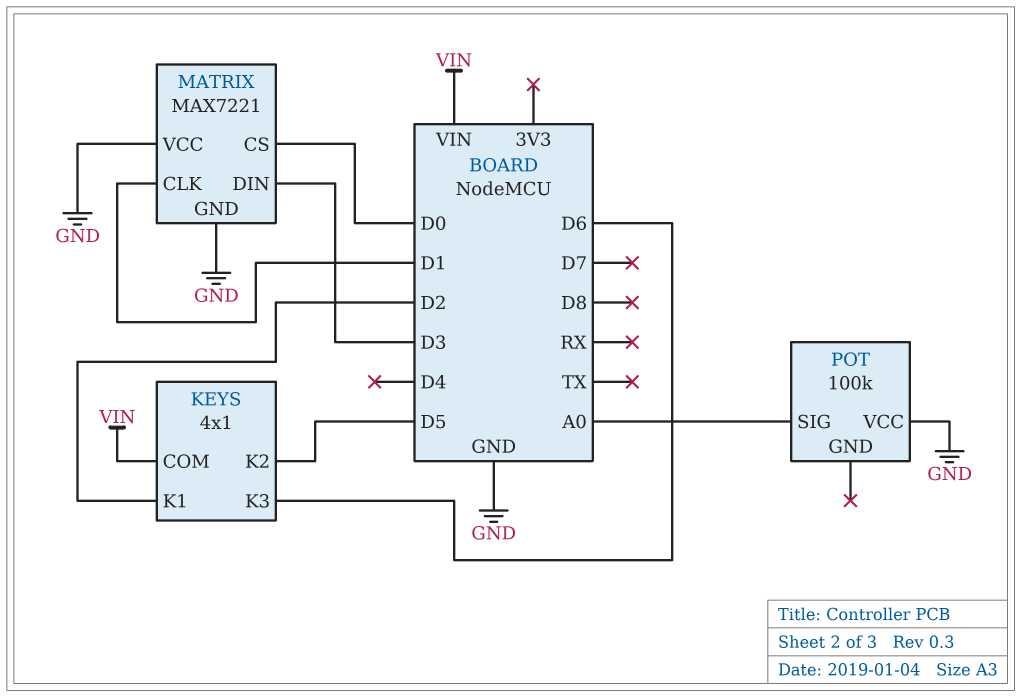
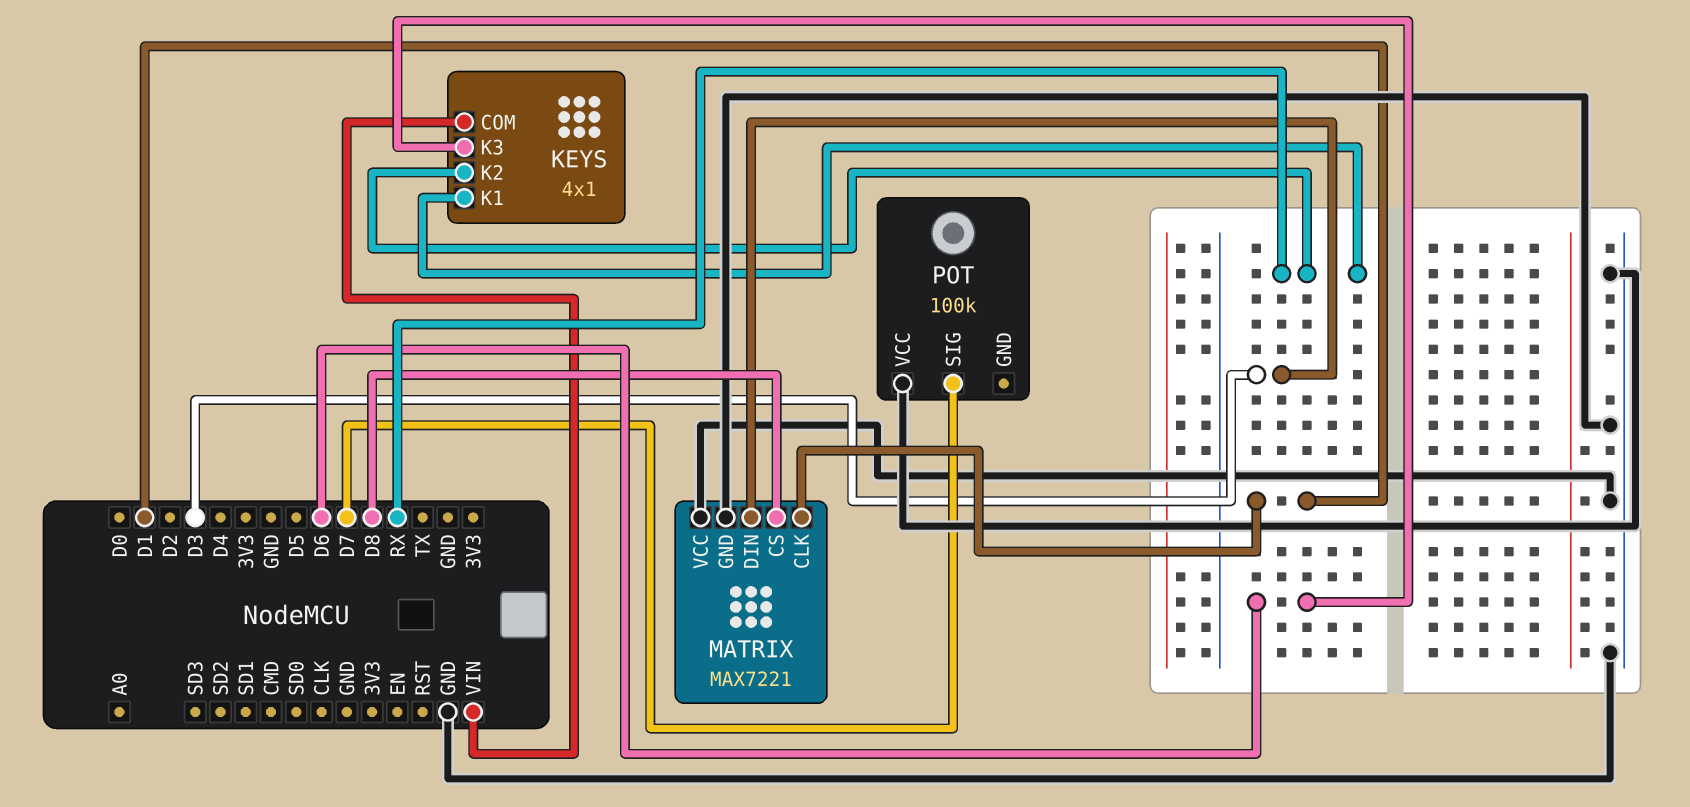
KEYS pin K1: D2 -> RX
KEYS pin K2: D5 -> RX
MATRIX pin CS: D0 -> D8
POT pin SIG: A0 -> D7

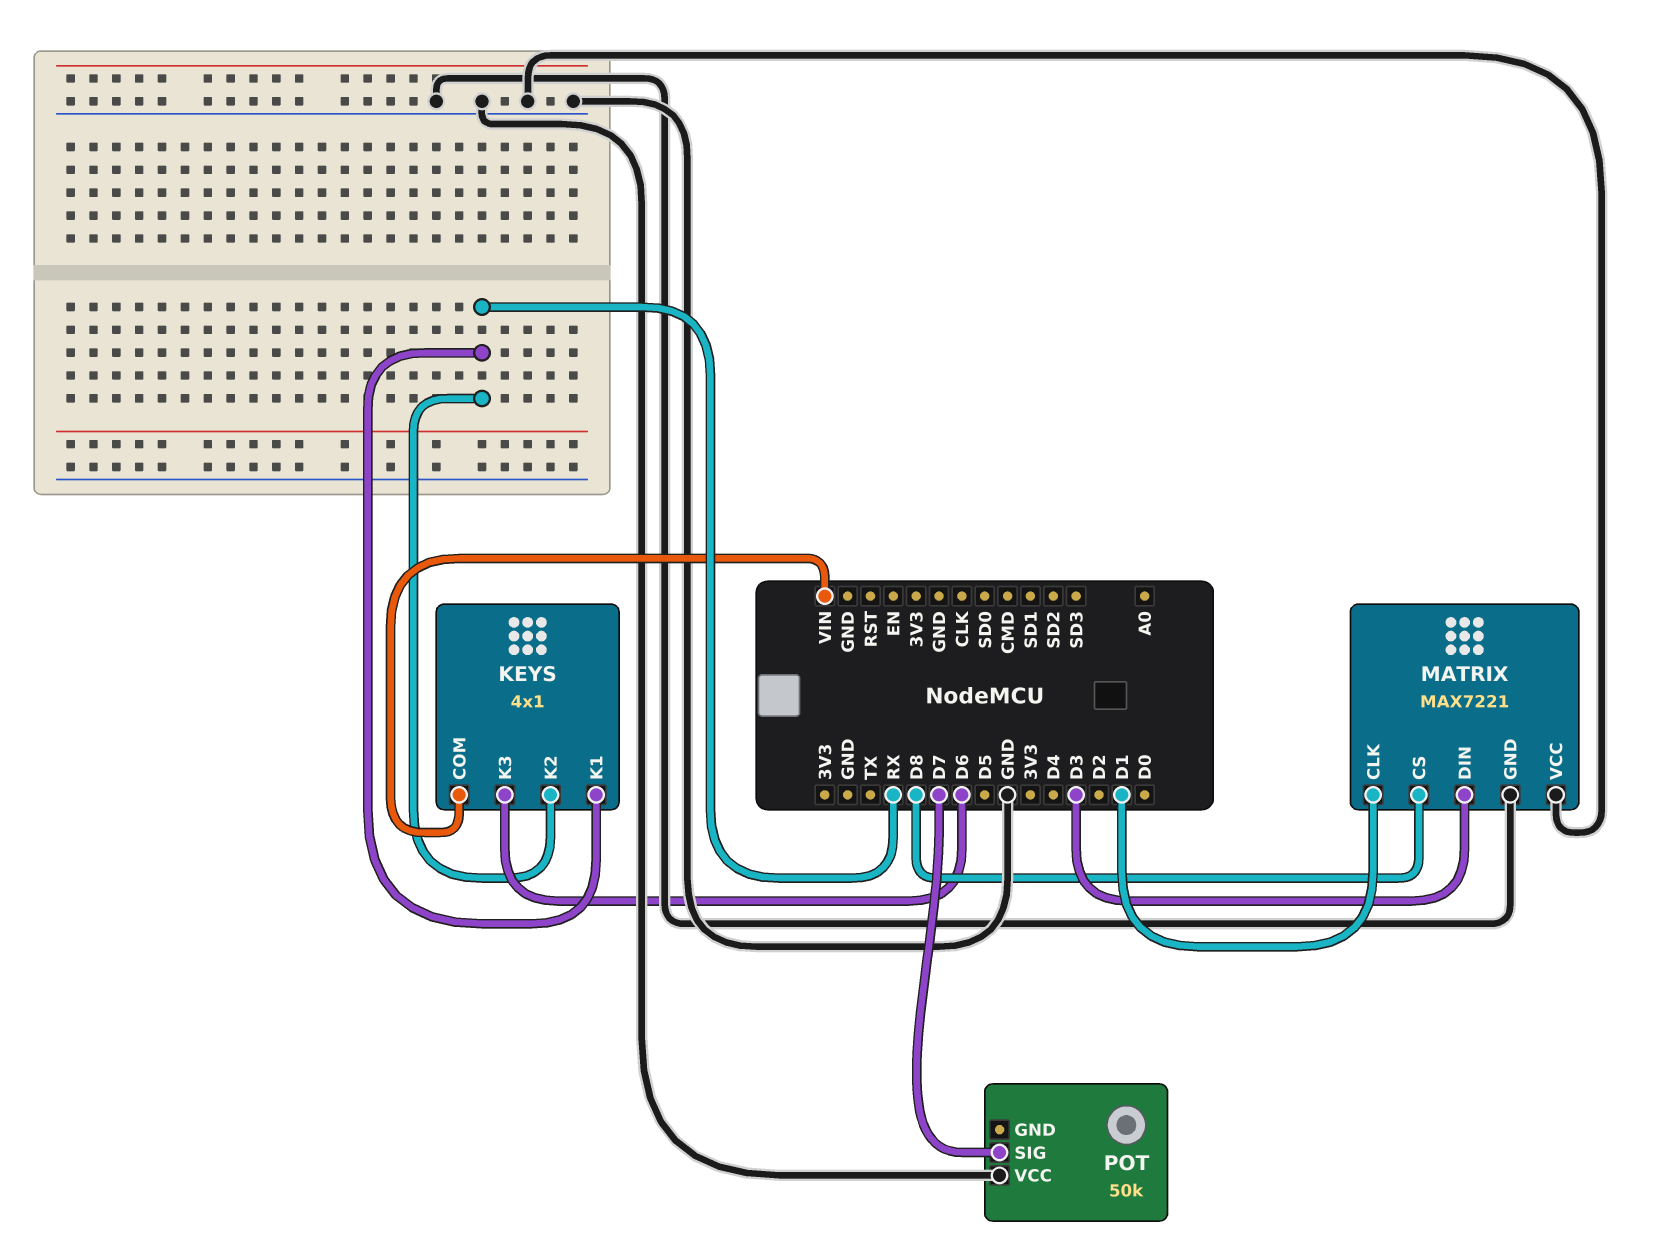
POT: 100k -> 50k

